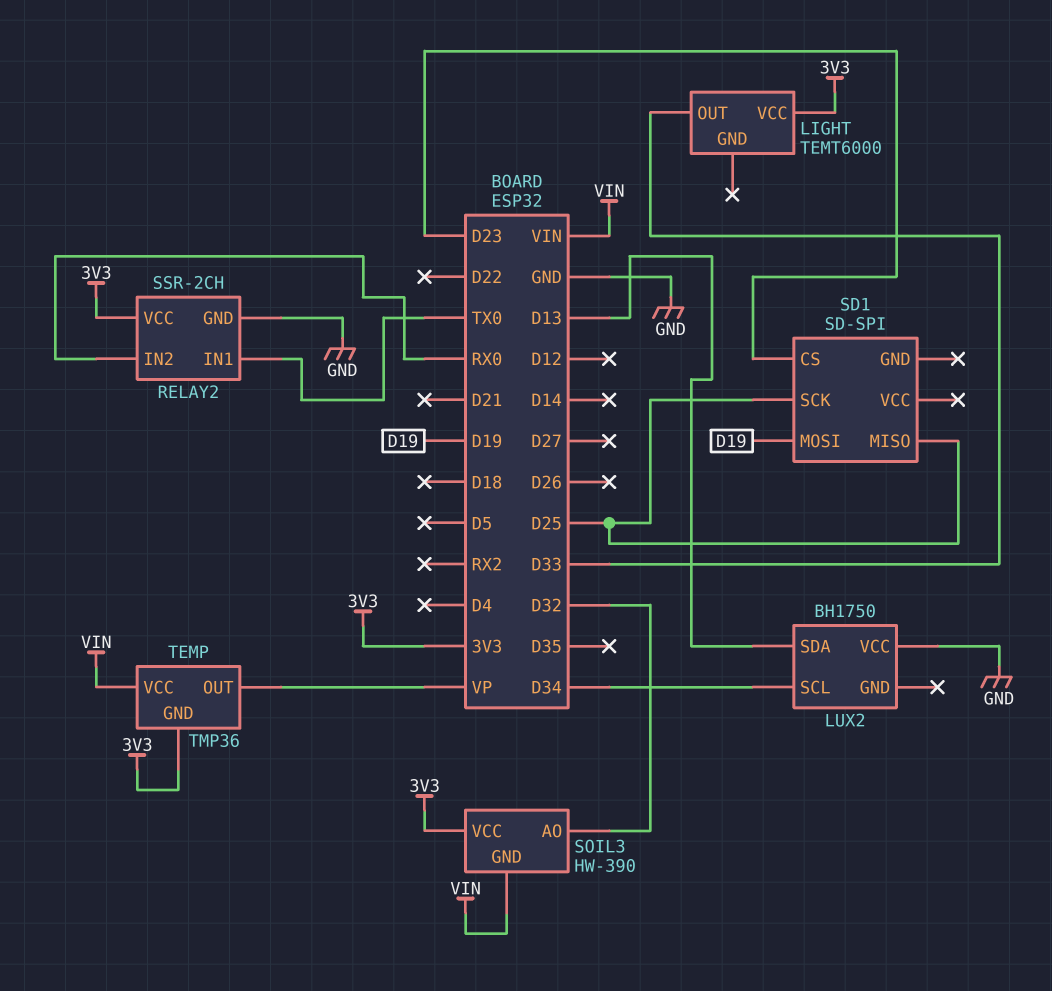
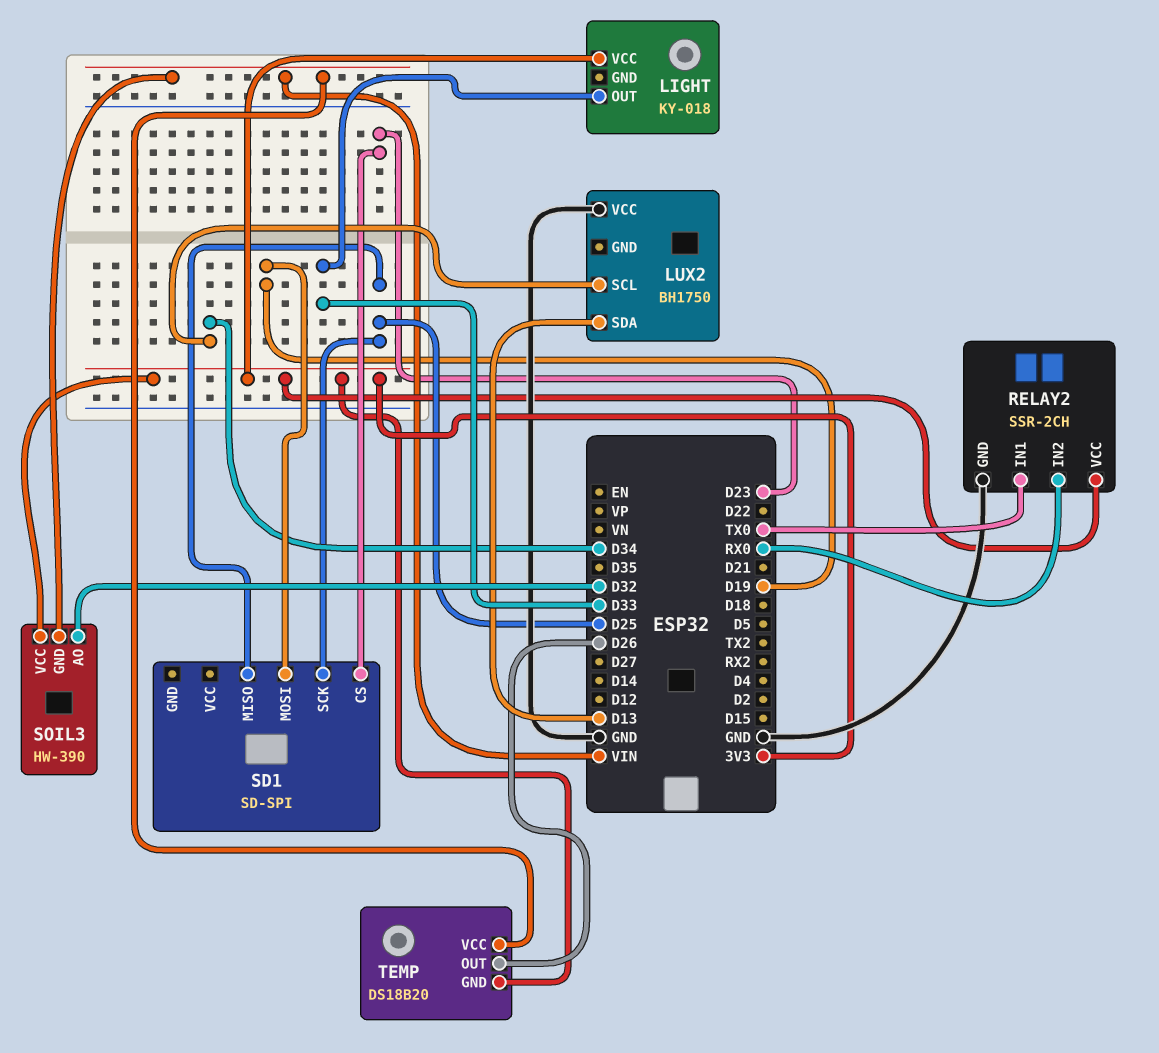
LIGHT: TEMT6000 -> KY-018
TEMP: TMP36 -> DS18B20
TEMP pin OUT: VP -> D26

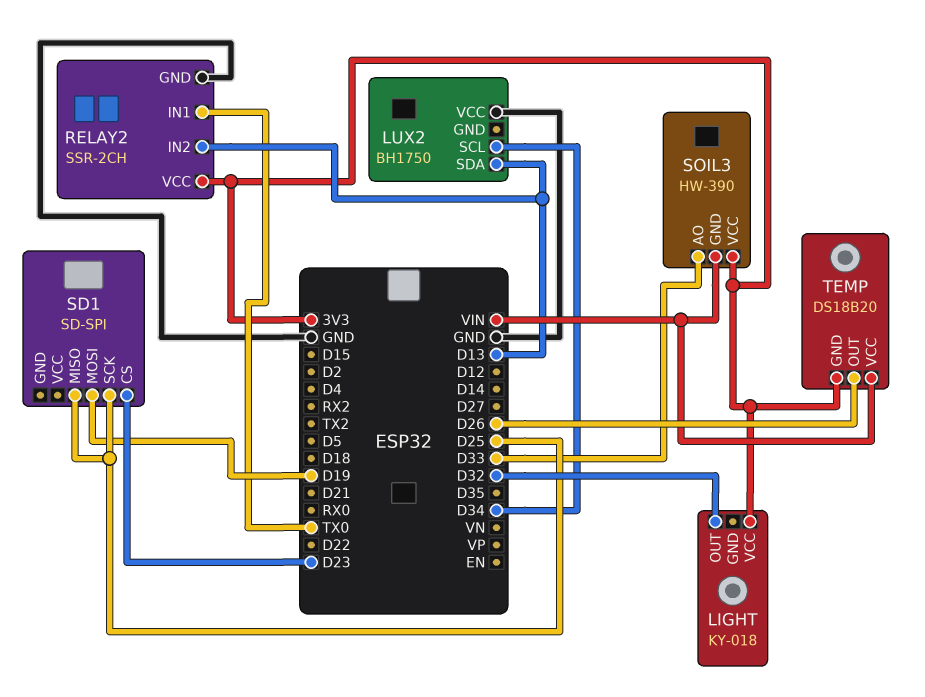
LIGHT pin OUT: D33 -> D32
RELAY2 pin IN2: RX0 -> D13
SOIL3 pin AO: D32 -> D33

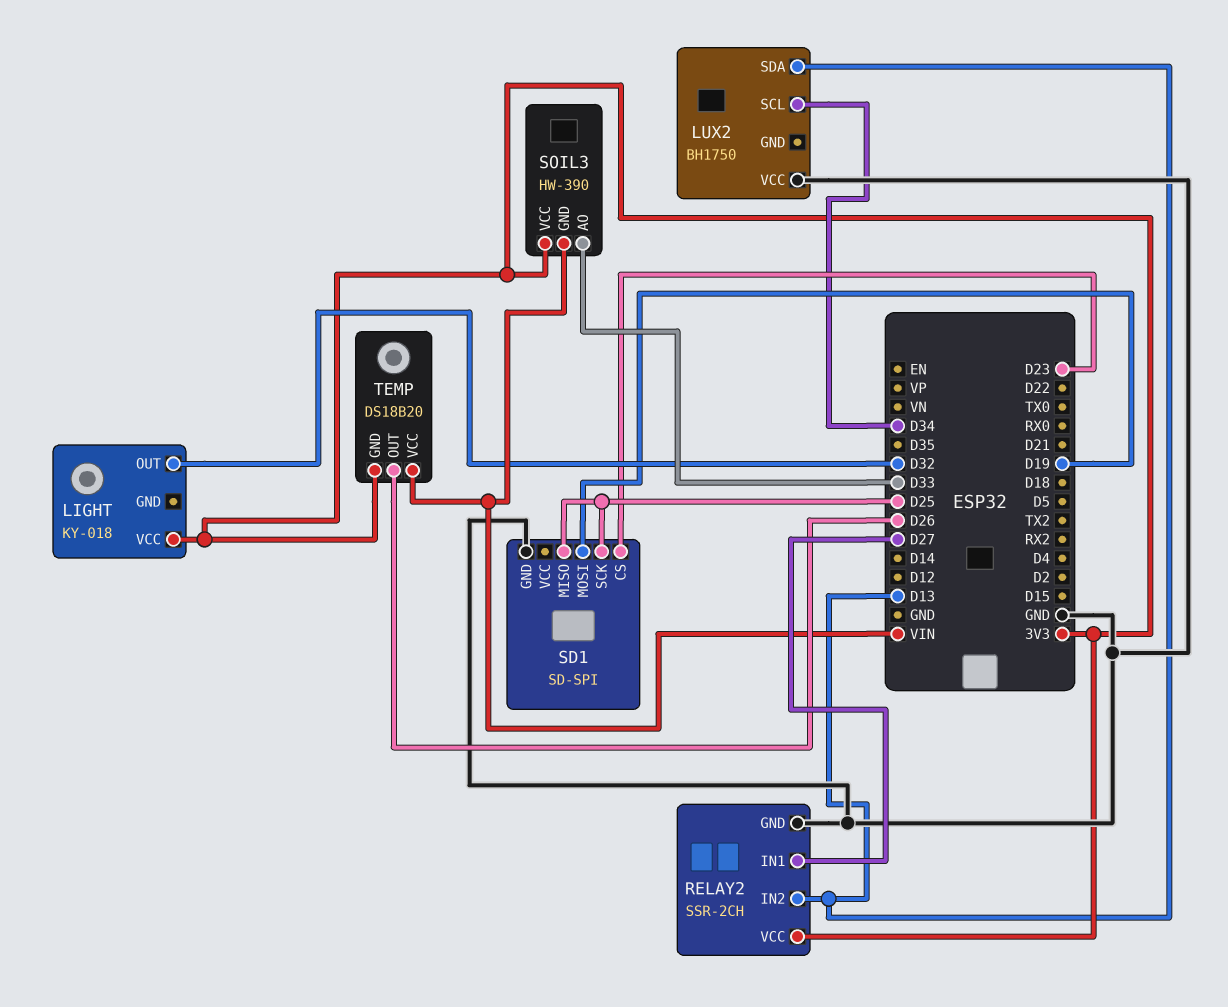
RELAY2 pin IN1: TX0 -> D27
SD1 pin GND: none -> GND

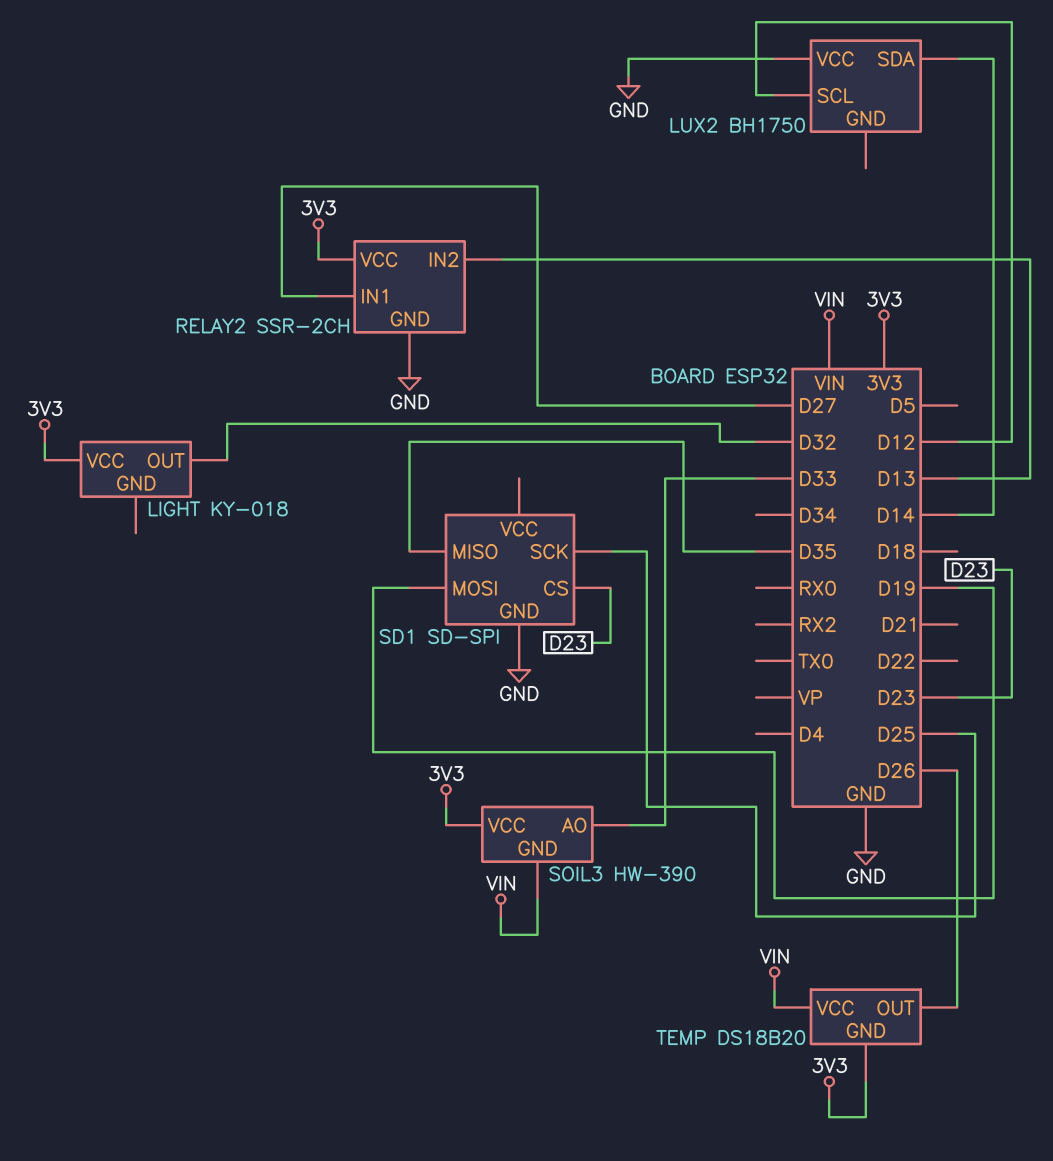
LUX2 pin SCL: D34 -> D12
LUX2 pin SDA: D13 -> D14
SD1 pin MISO: D25 -> D35

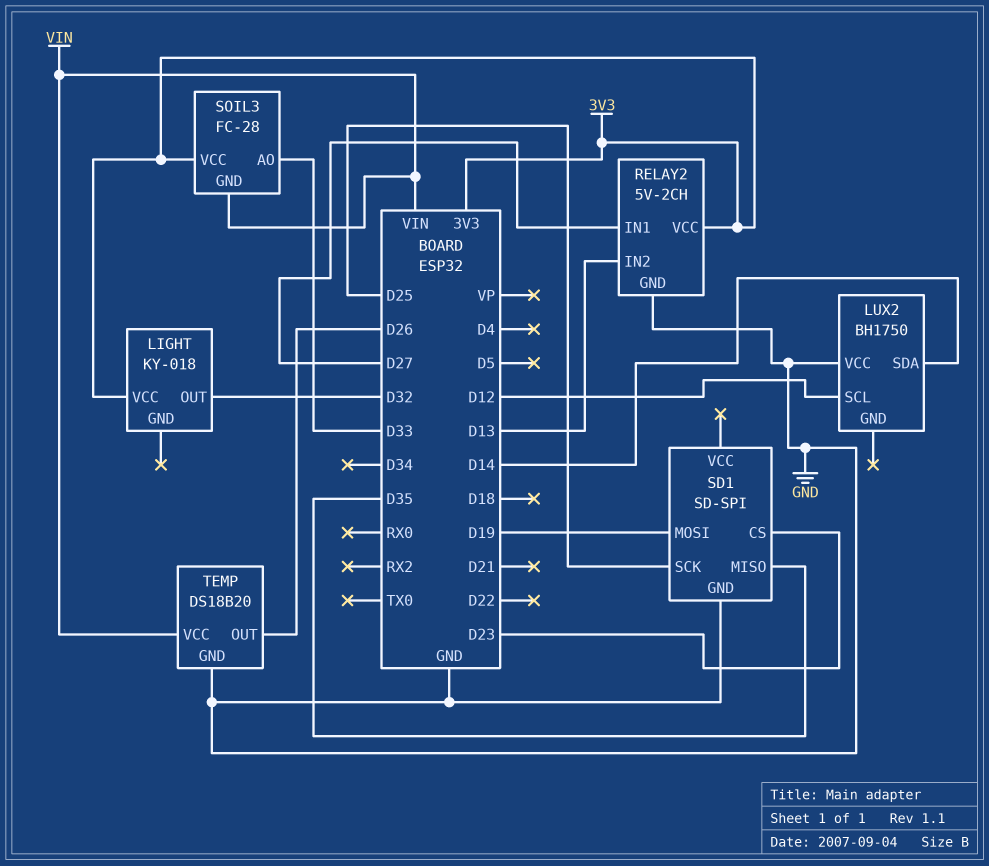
RELAY2: SSR-2CH -> 5V-2CH
SOIL3: HW-390 -> FC-28
TEMP pin GND: 3V3 -> GND

